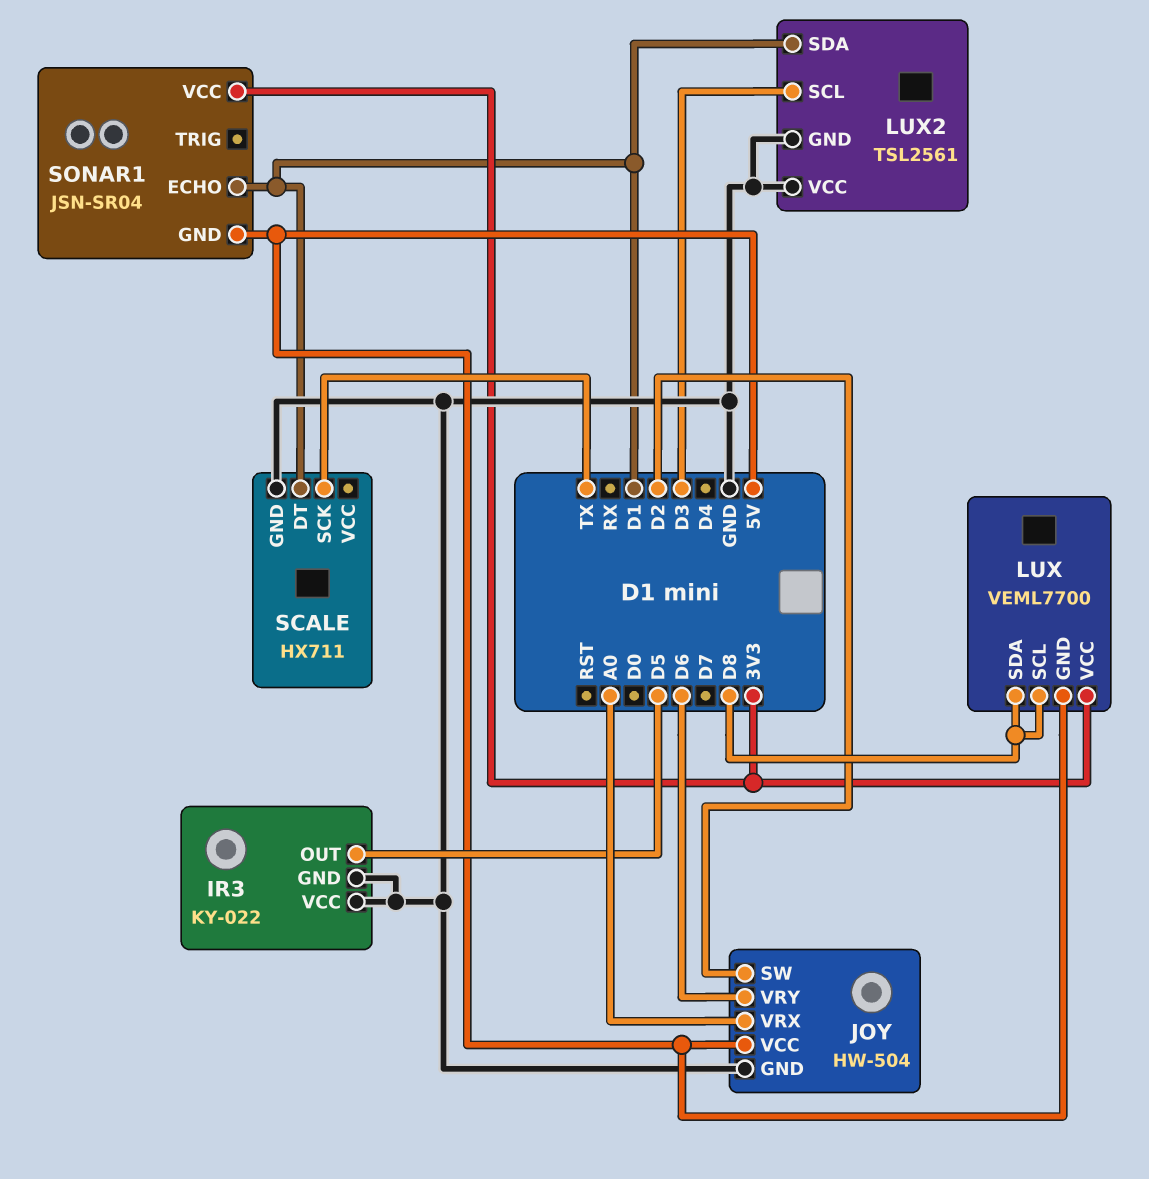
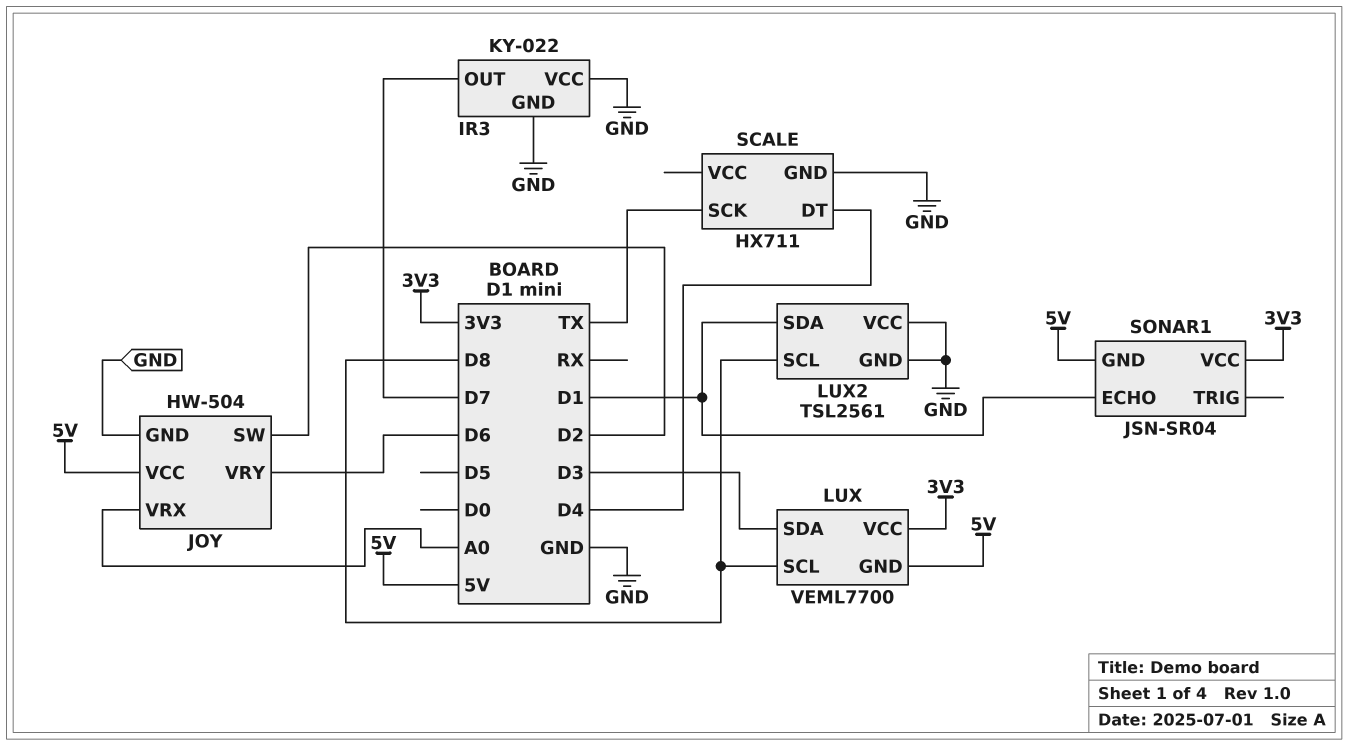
IR3 pin OUT: D5 -> D7
LUX pin SDA: D8 -> D3
LUX2 pin SCL: D3 -> D8
SCALE pin DT: D1 -> D4

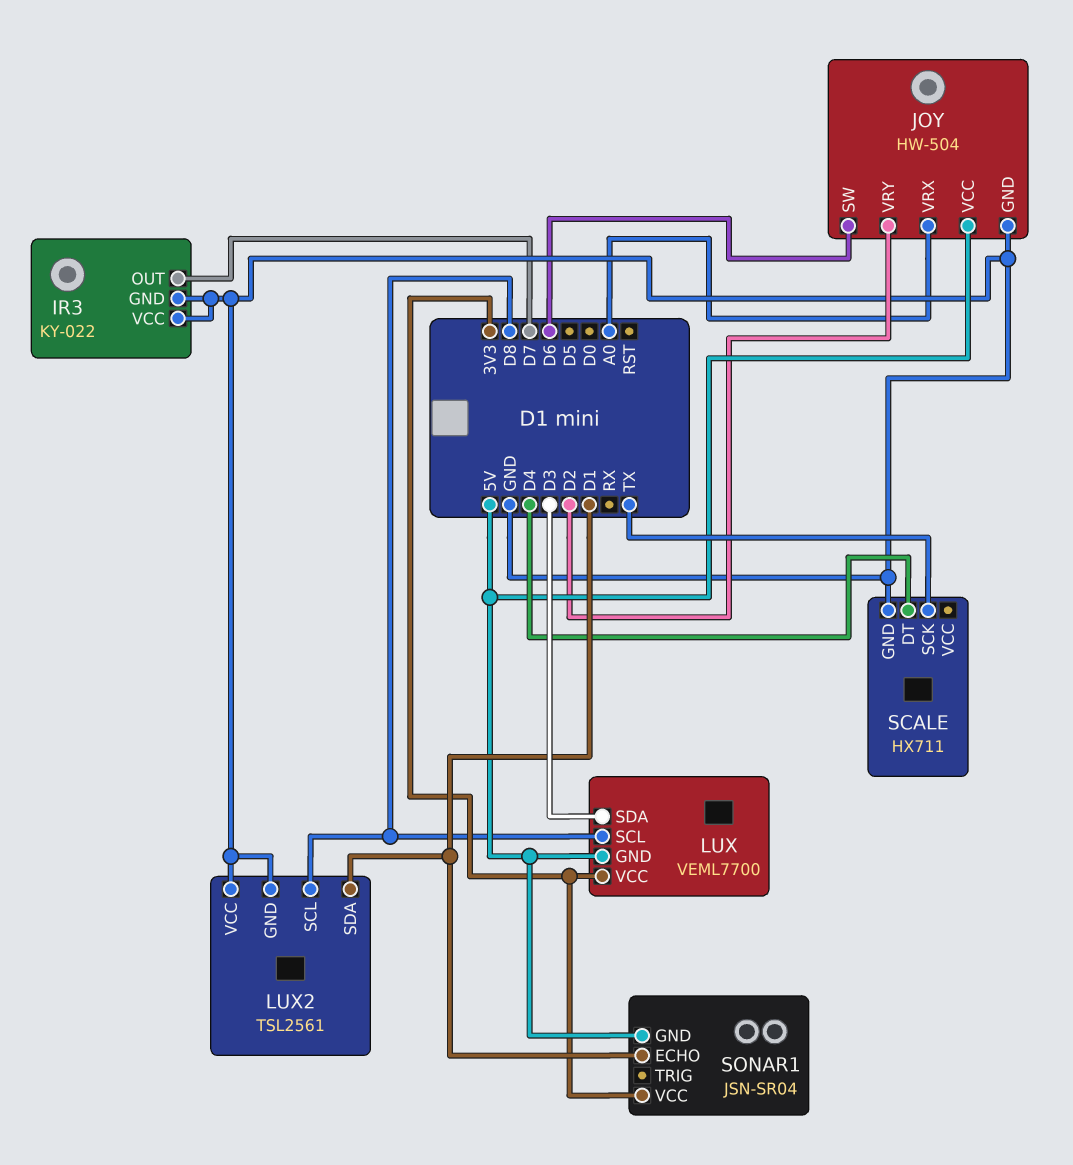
JOY pin SW: D2 -> D6
JOY pin VRY: D6 -> D2

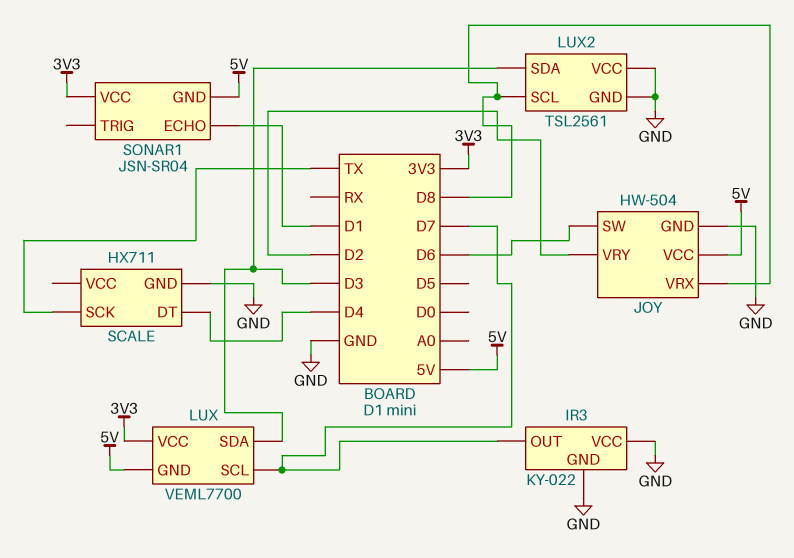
JOY pin VRX: A0 -> D8
LUX pin SCL: D8 -> D7
LUX2 pin SDA: D1 -> D3

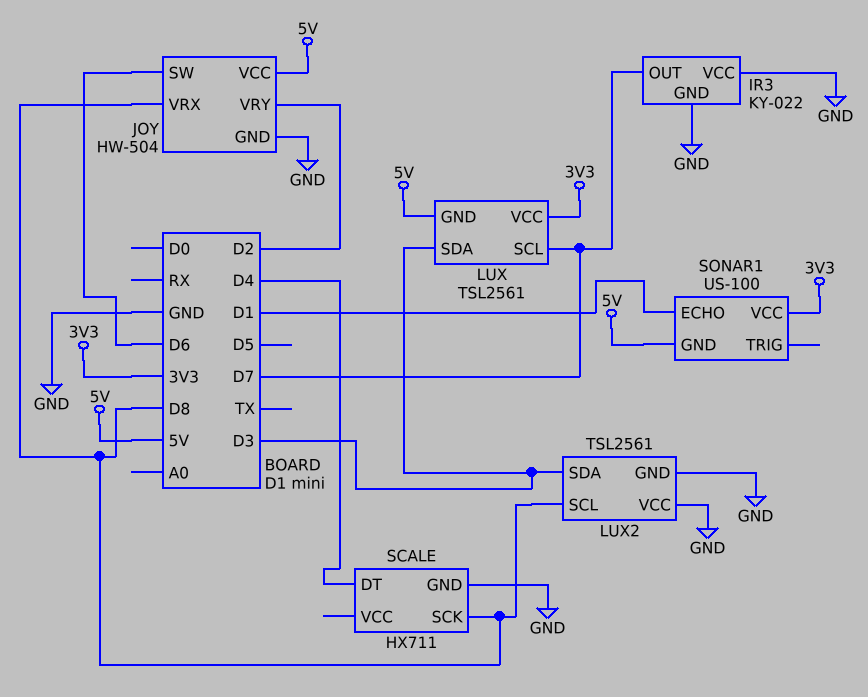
LUX: VEML7700 -> TSL2561
SCALE pin SCK: TX -> D8
SONAR1: JSN-SR04 -> US-100

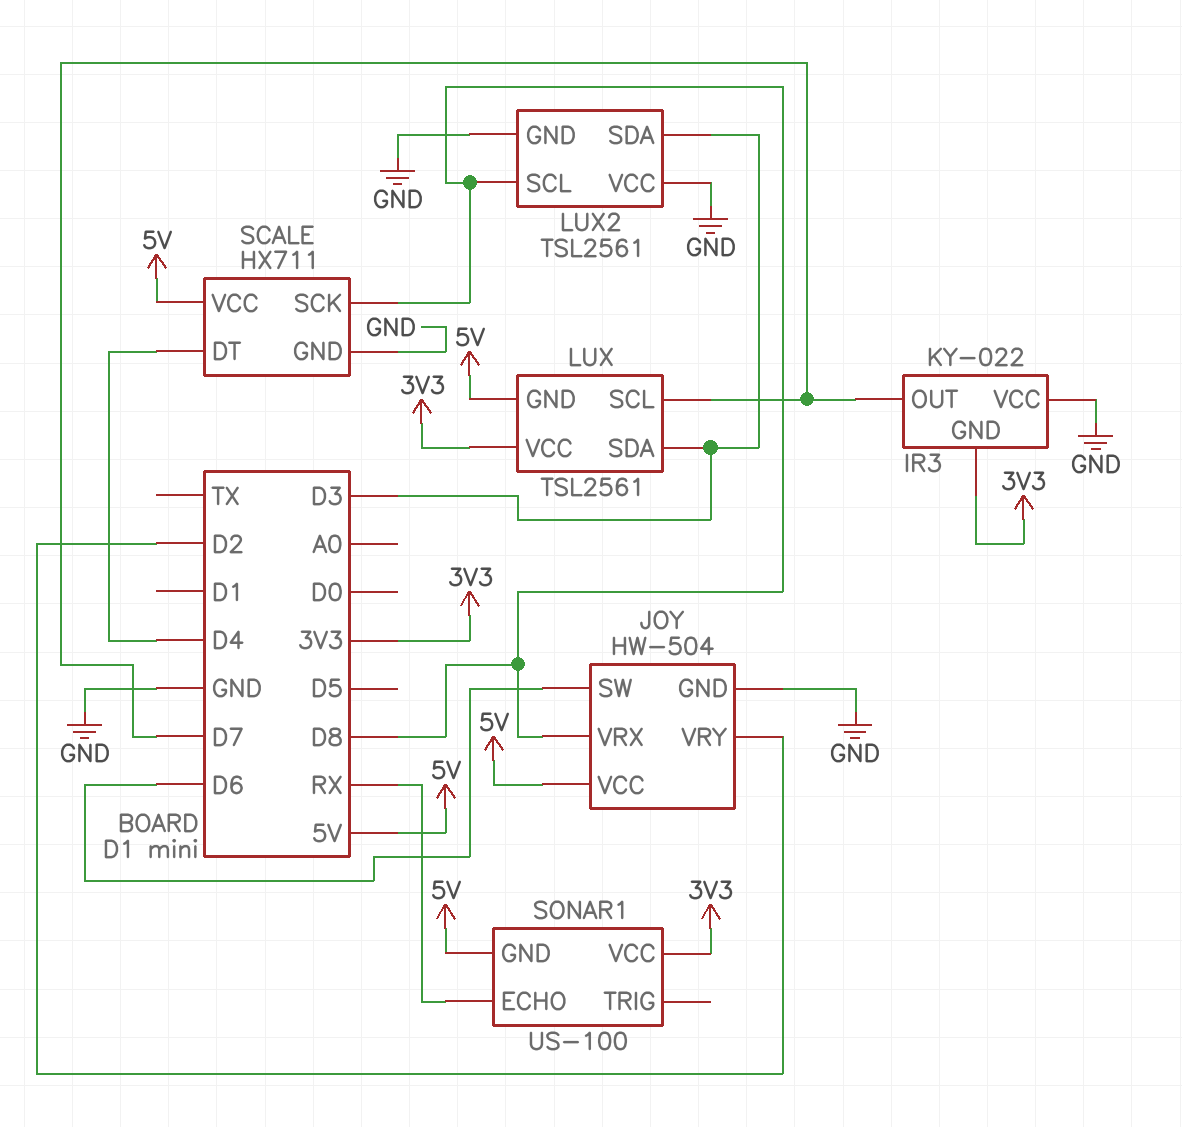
IR3 pin GND: GND -> 3V3
SCALE pin VCC: none -> 5V
SONAR1 pin ECHO: D1 -> RX

